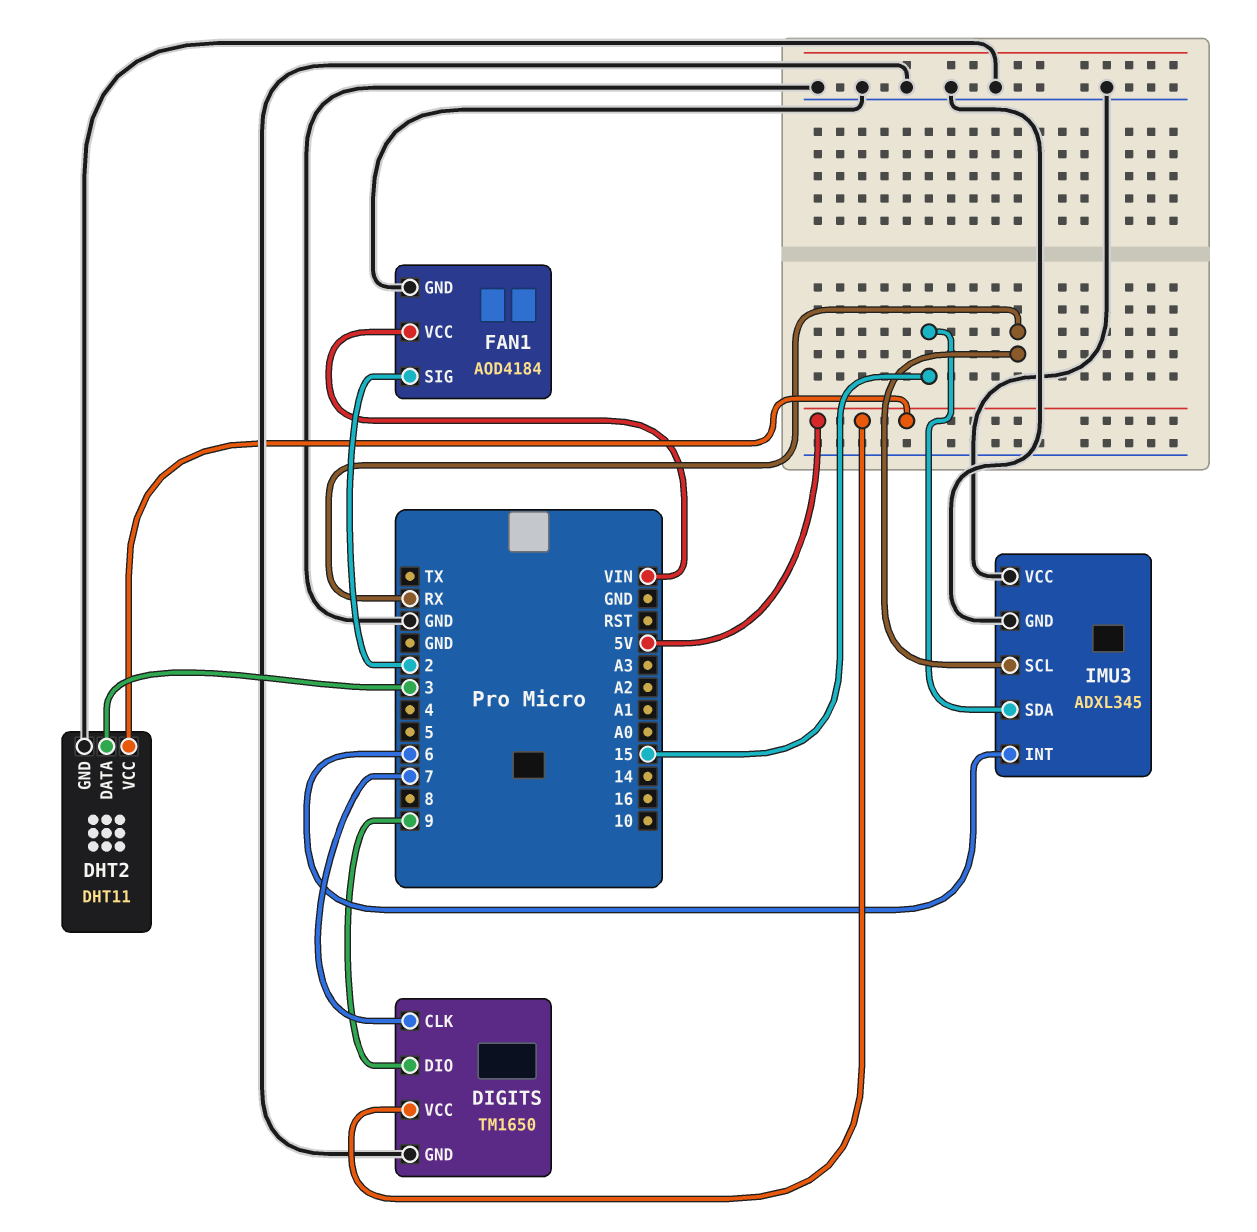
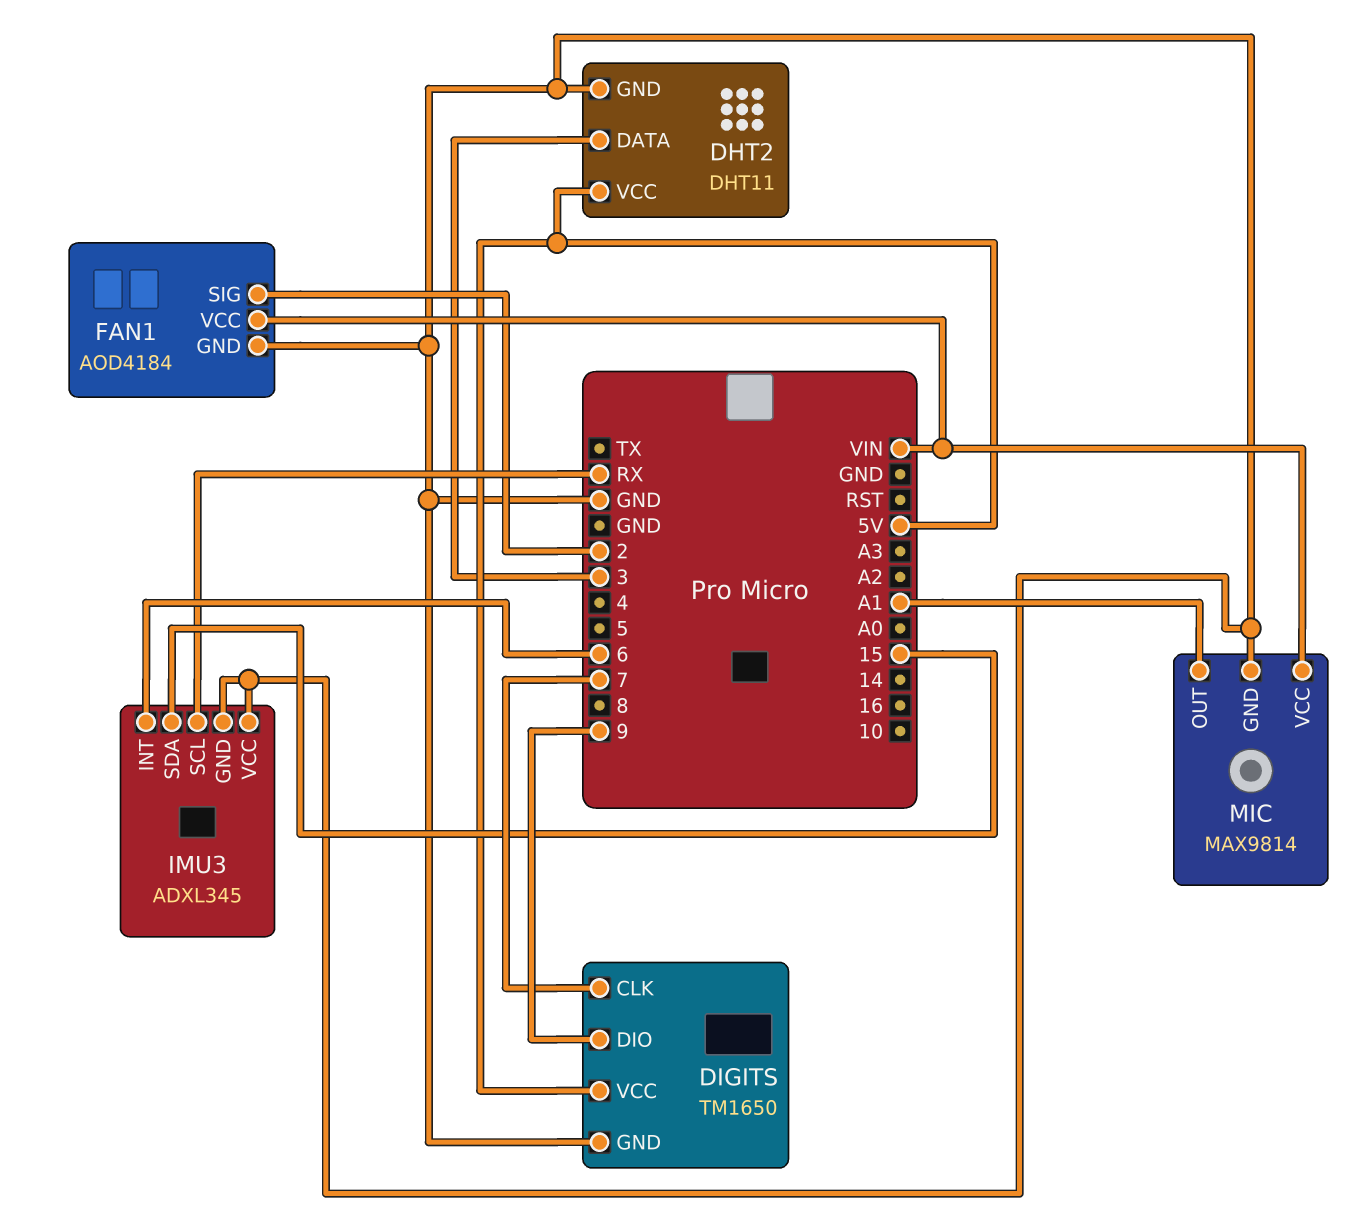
MIC: none -> MAX9814
MIC pin GND: none -> GND
MIC pin OUT: none -> A1
MIC pin VCC: none -> VIN

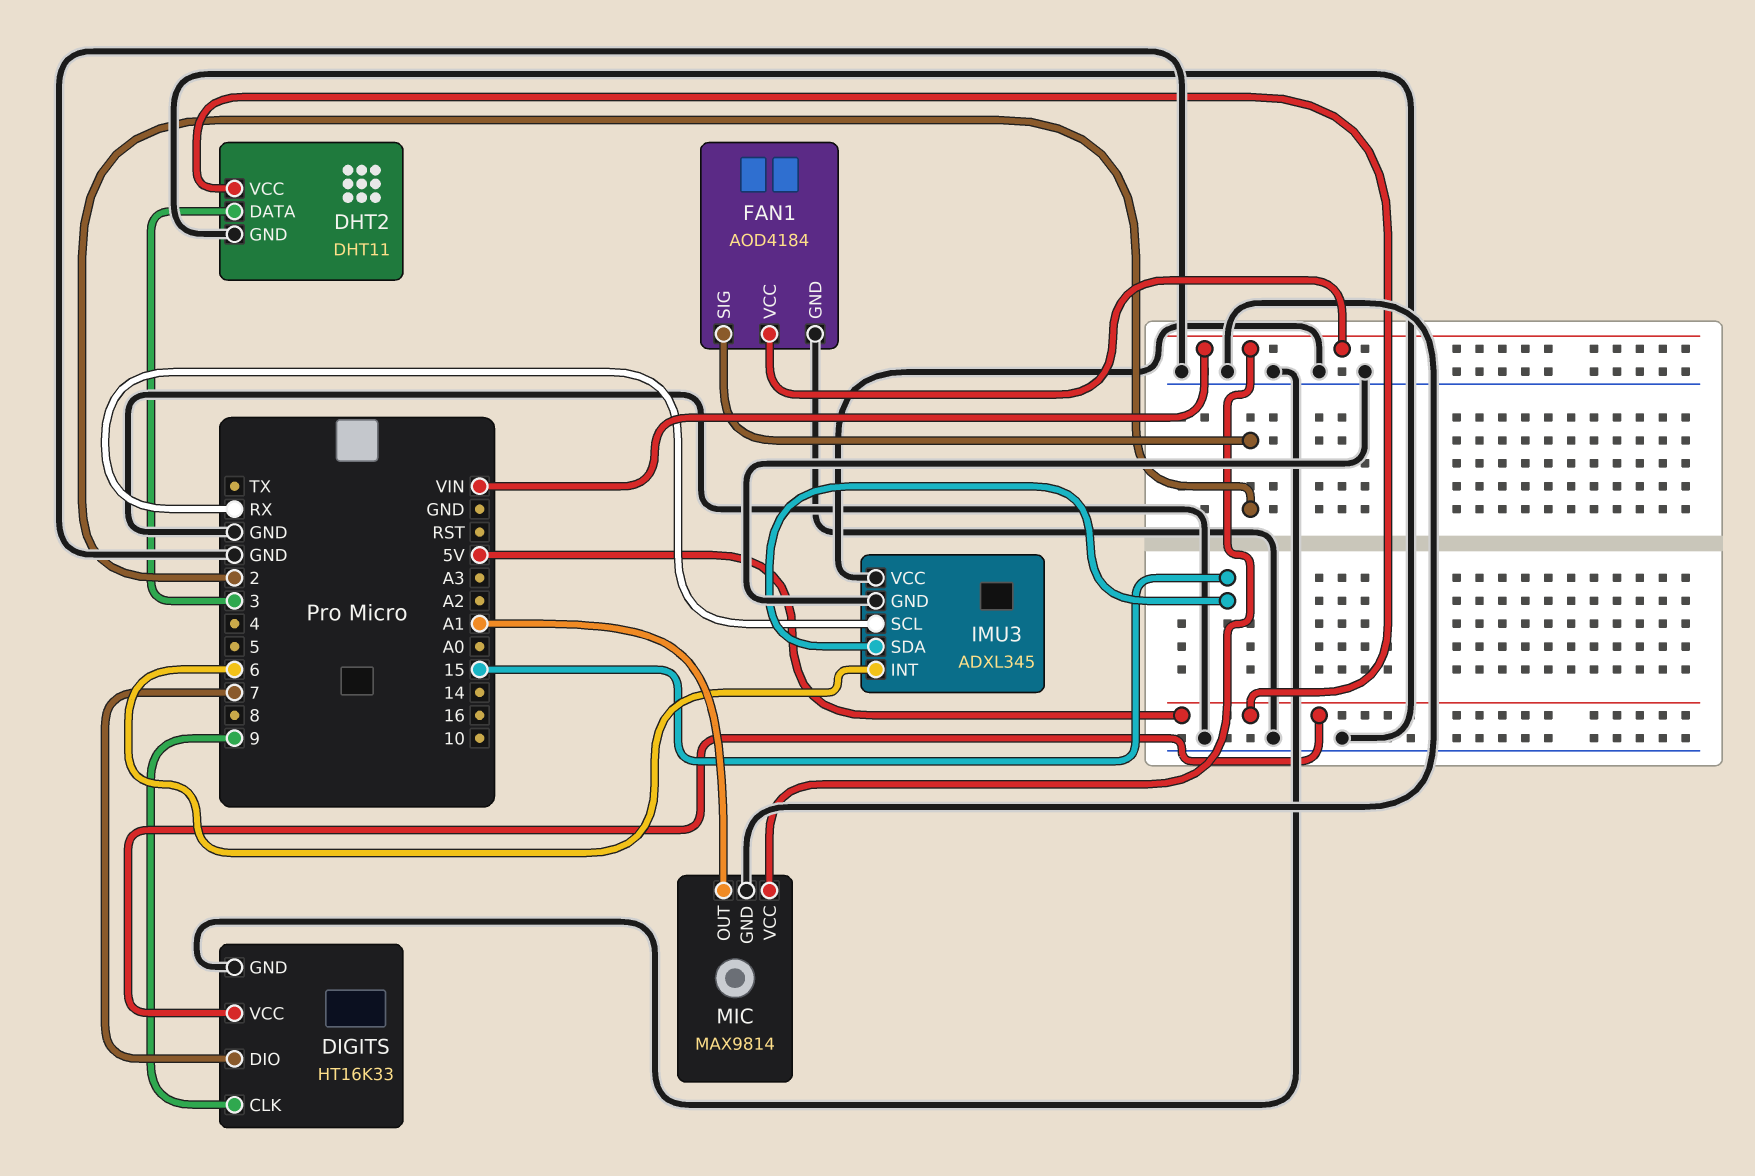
DIGITS: TM1650 -> HT16K33
DIGITS pin CLK: 7 -> 9
DIGITS pin DIO: 9 -> 7

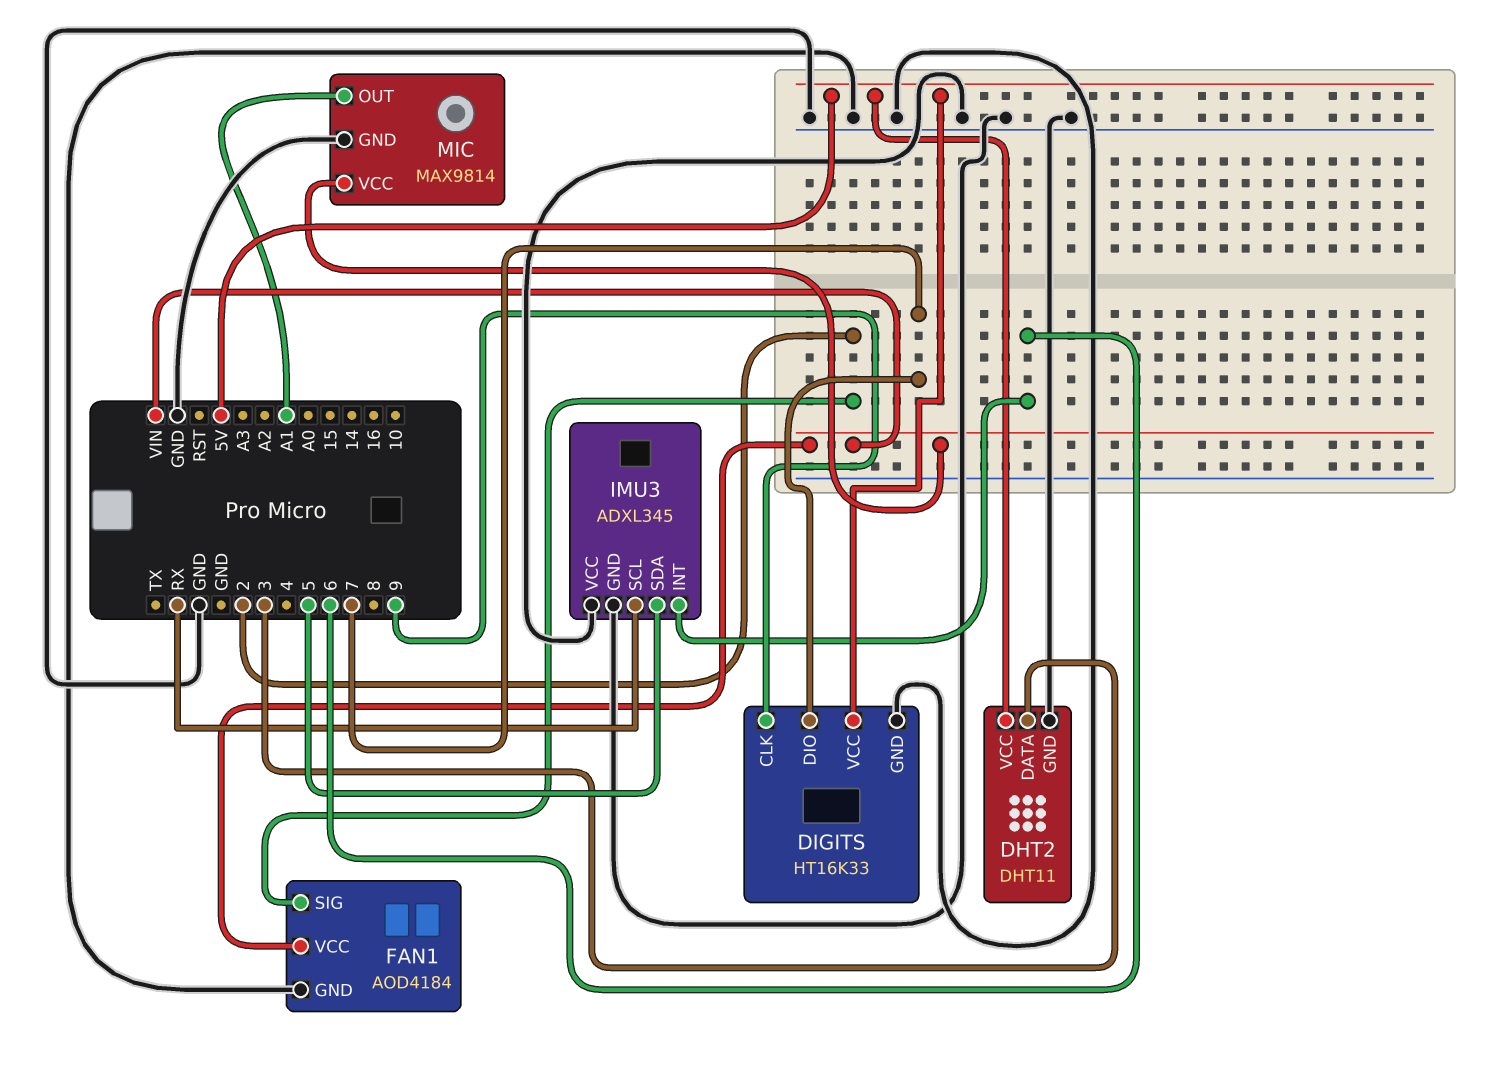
IMU3 pin SDA: 15 -> 5

